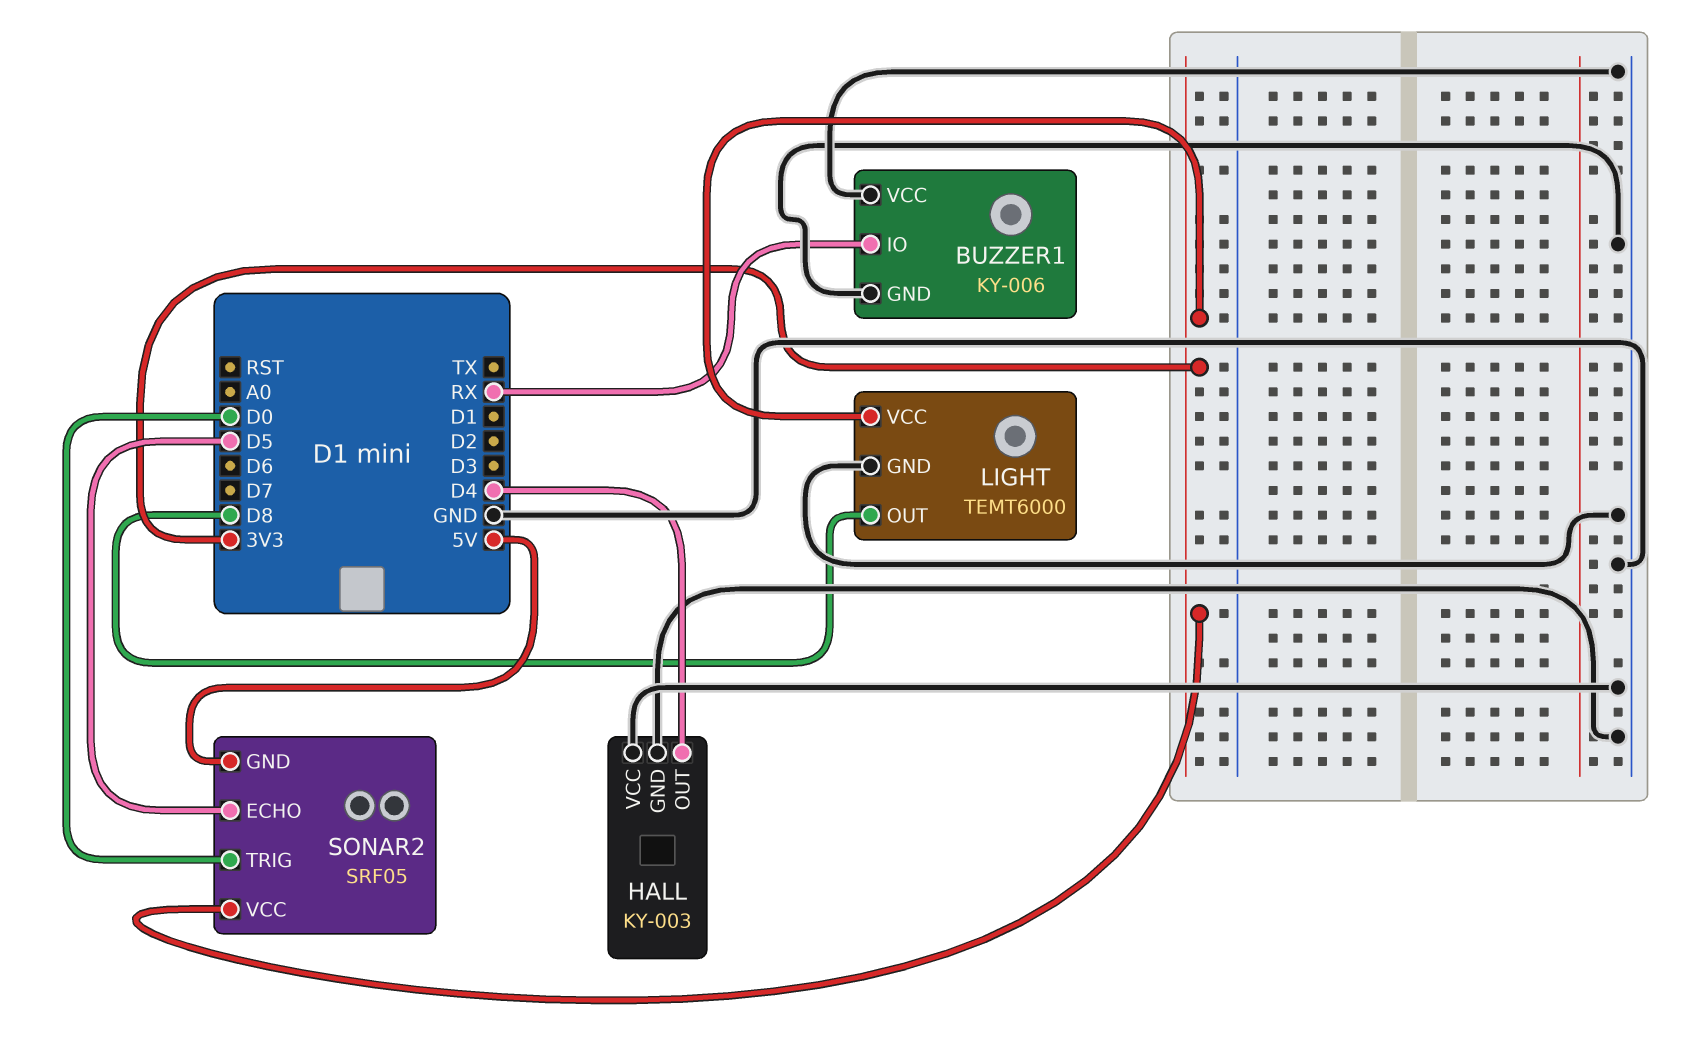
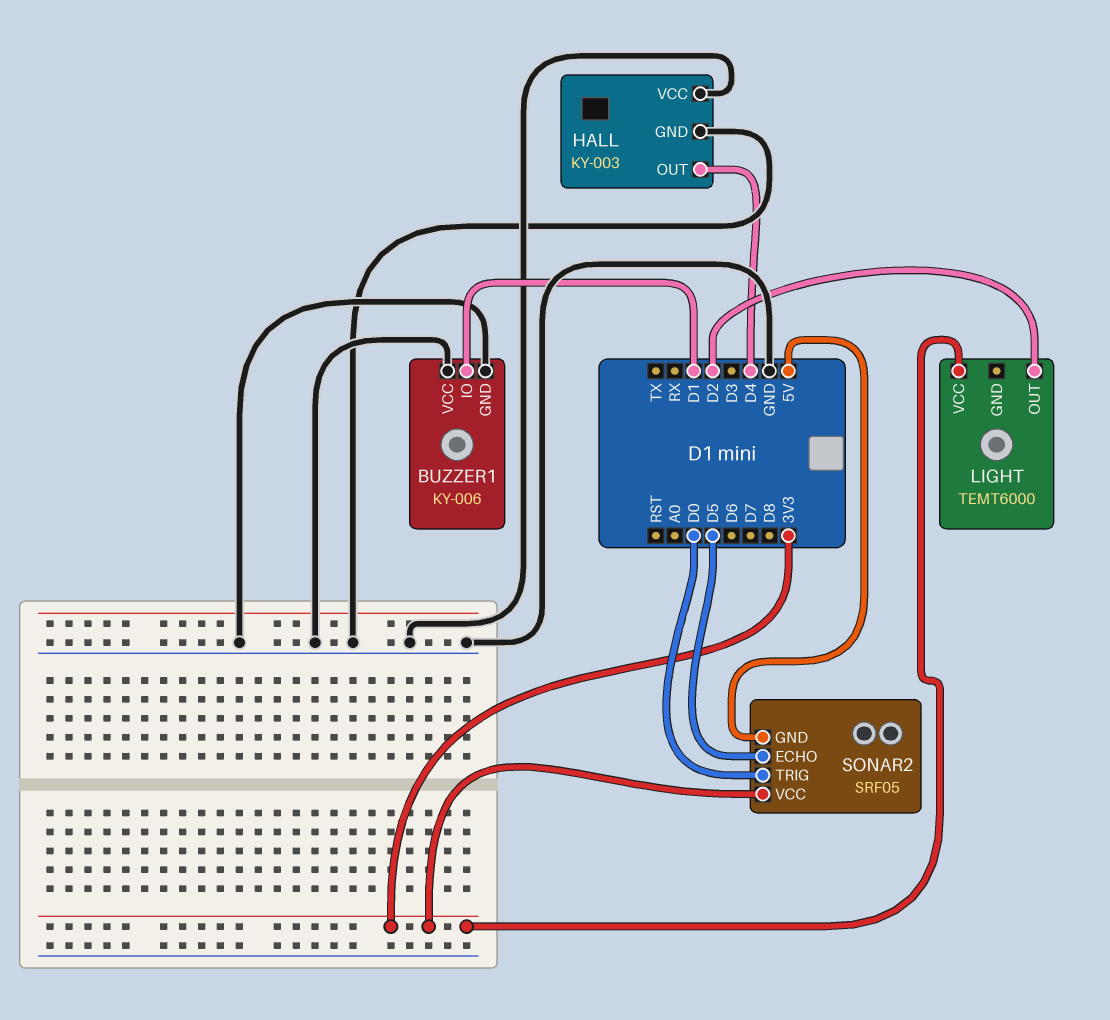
BUZZER1 pin IO: RX -> D1
LIGHT pin GND: GND -> none
LIGHT pin OUT: D8 -> D2

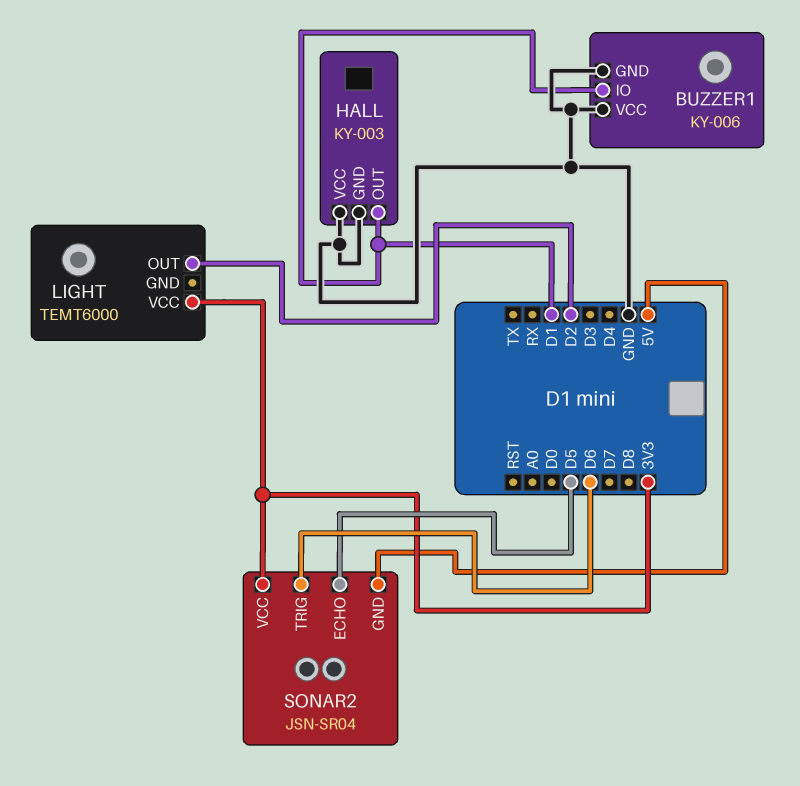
HALL pin OUT: D4 -> D1
SONAR2: SRF05 -> JSN-SR04
SONAR2 pin TRIG: D0 -> D6

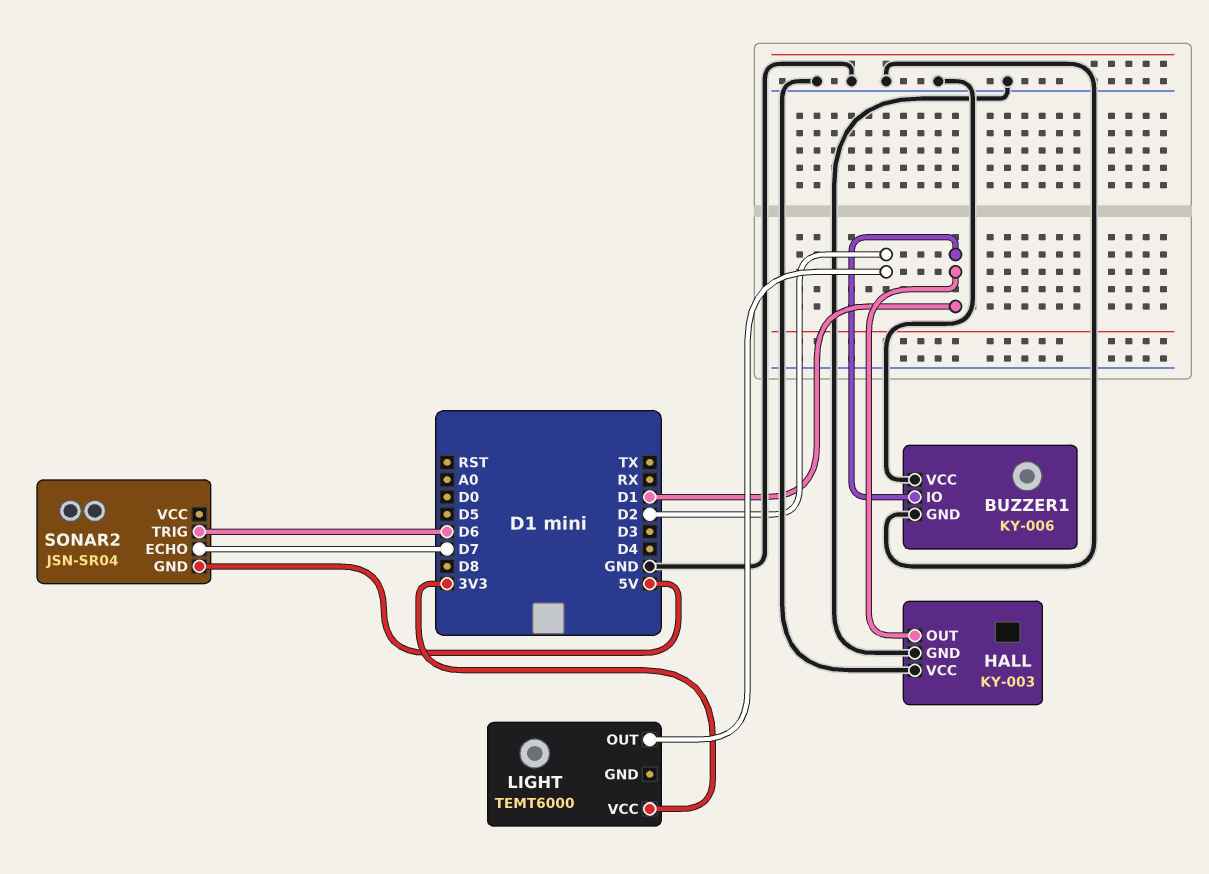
SONAR2 pin ECHO: D5 -> D7
SONAR2 pin VCC: 3V3 -> none

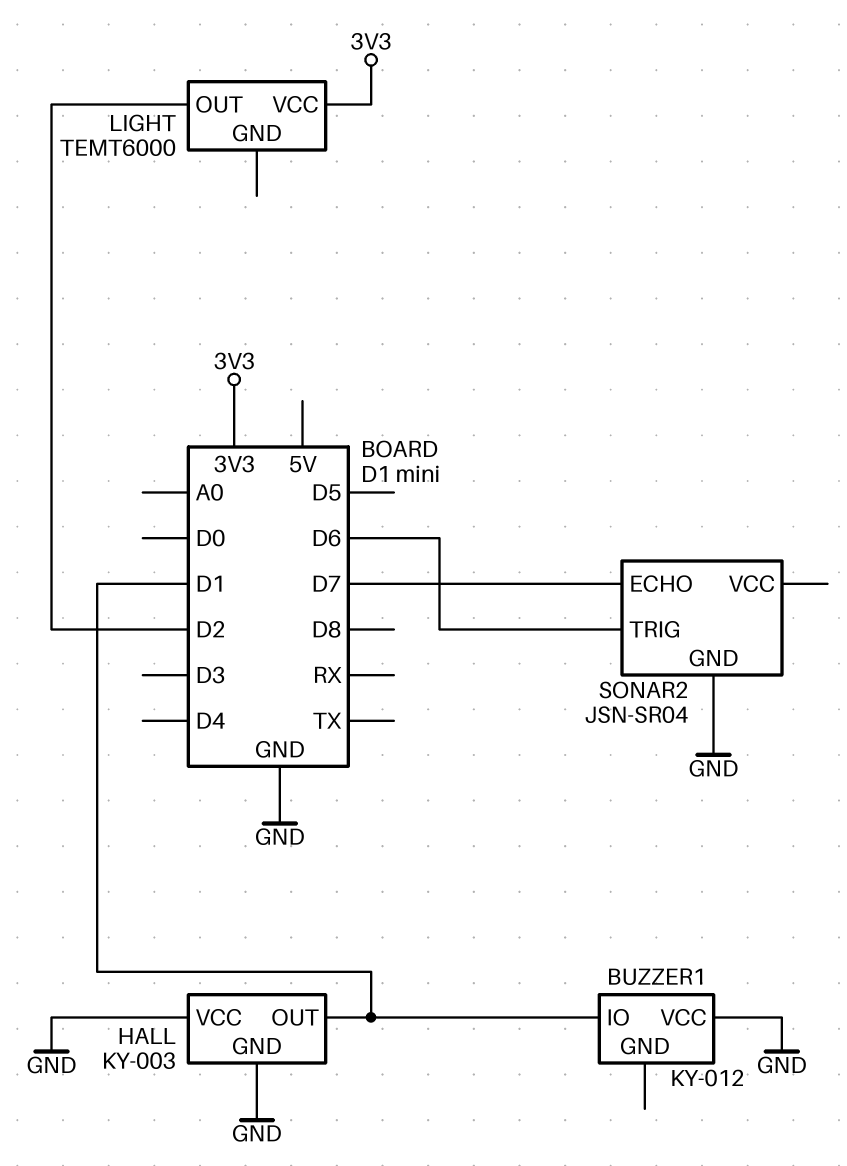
BUZZER1: KY-006 -> KY-012
BUZZER1 pin GND: GND -> none
SONAR2 pin GND: 5V -> GND

